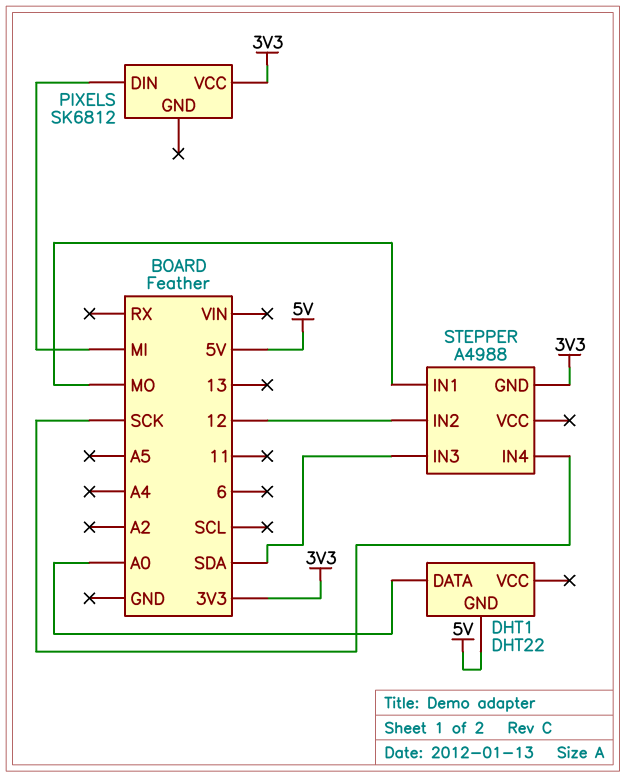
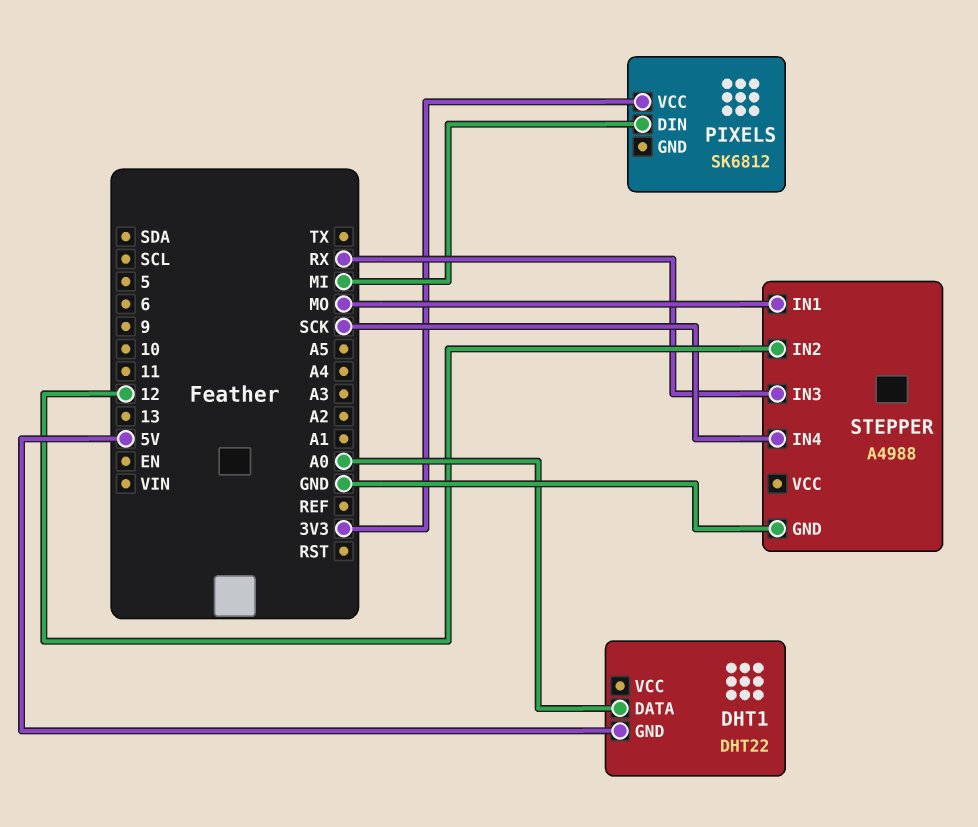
STEPPER pin GND: 3V3 -> GND
STEPPER pin IN3: SDA -> RX

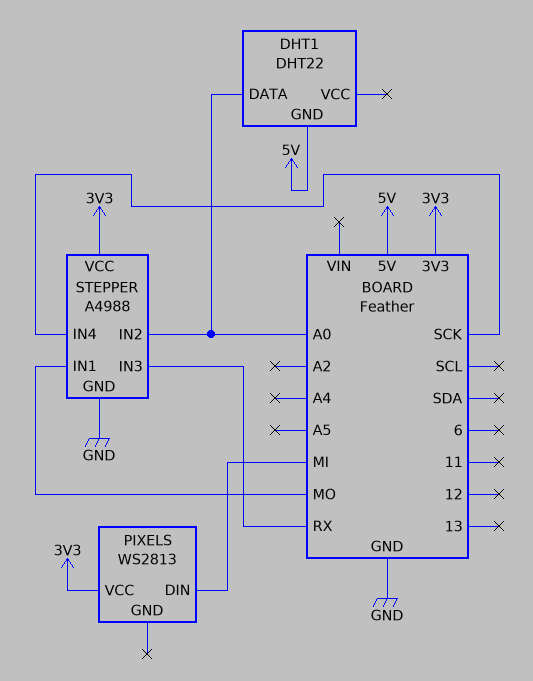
PIXELS: SK6812 -> WS2813
STEPPER pin IN2: 12 -> A0
STEPPER pin VCC: none -> 3V3

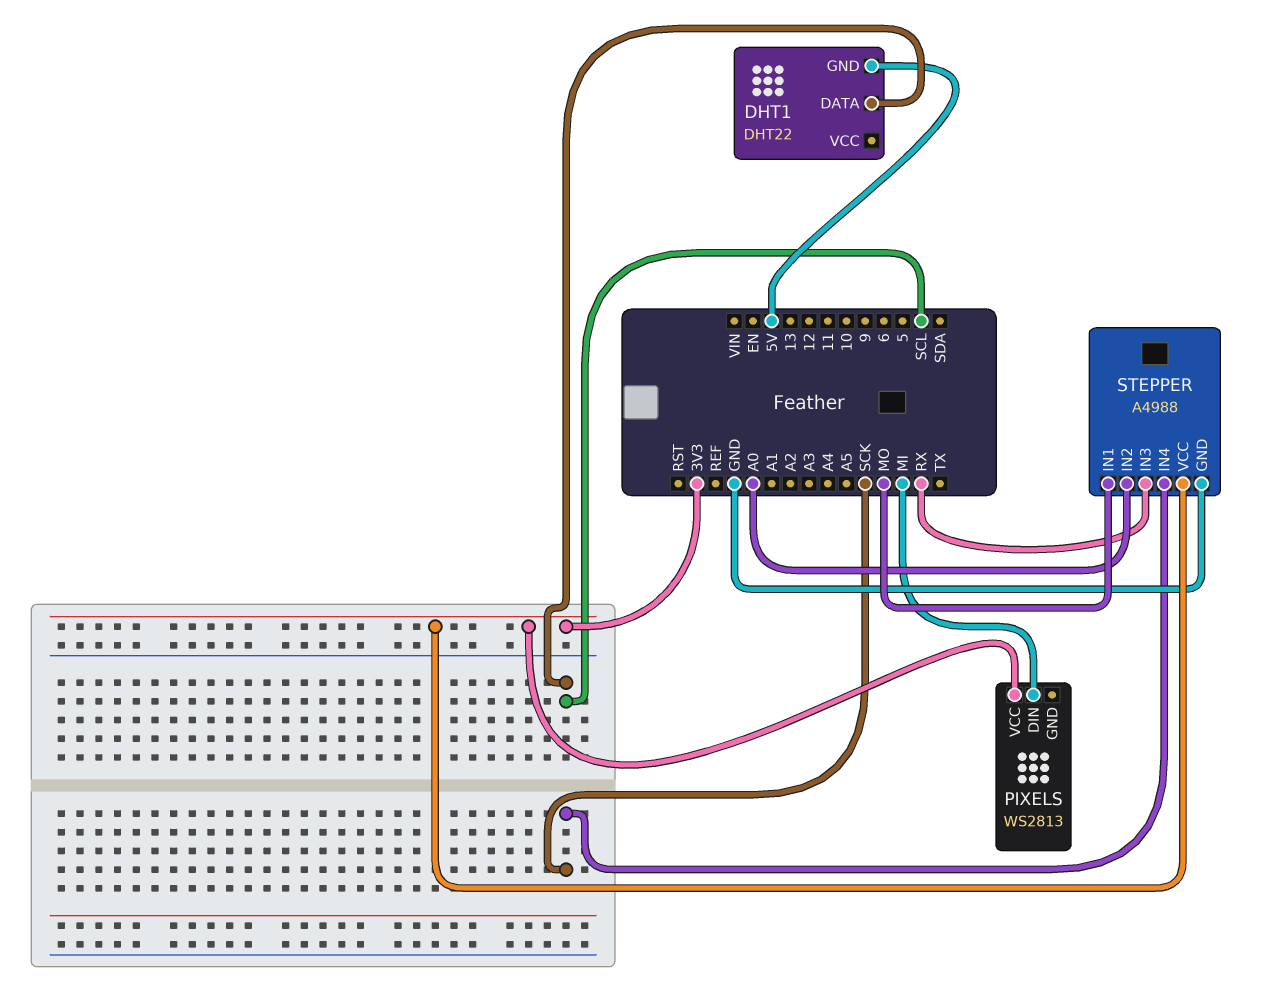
DHT1 pin DATA: A0 -> SCL

